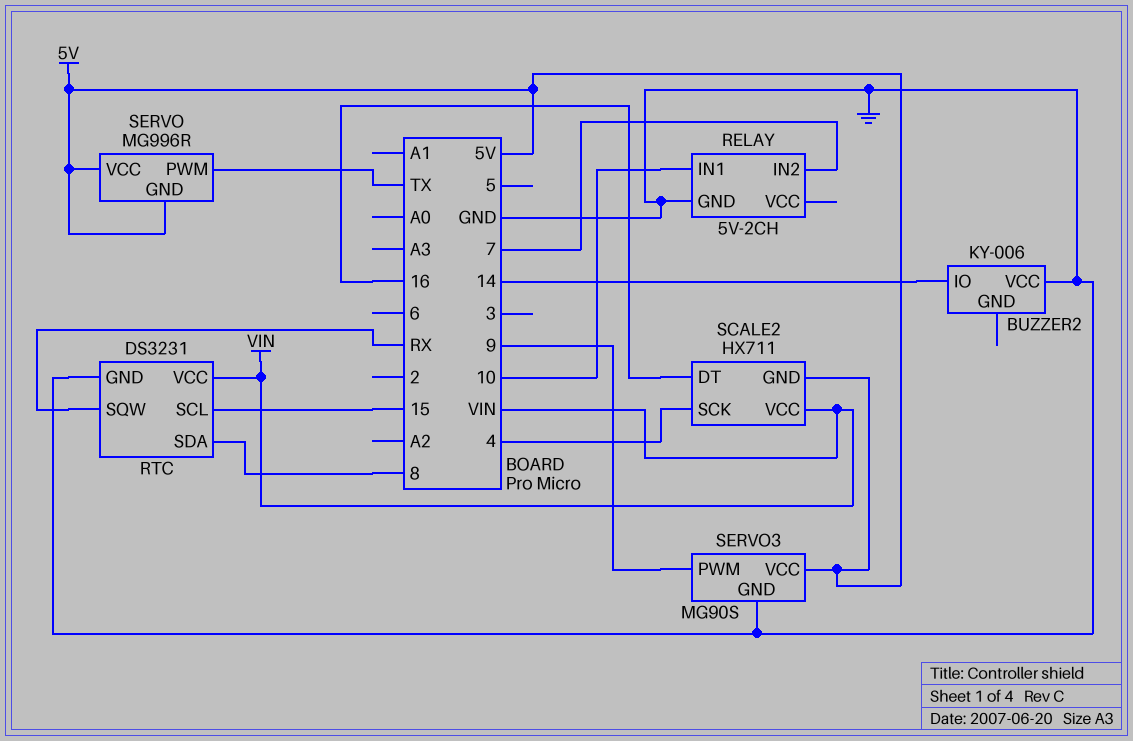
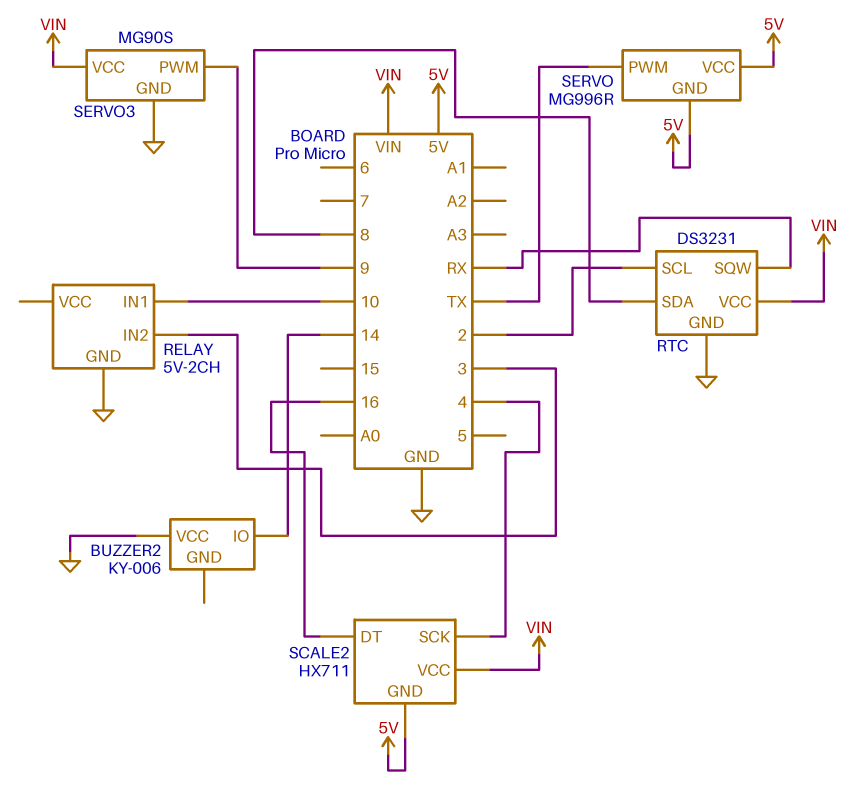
RELAY pin IN2: 7 -> 3
RTC pin SCL: 15 -> 2
SERVO3 pin VCC: 5V -> VIN

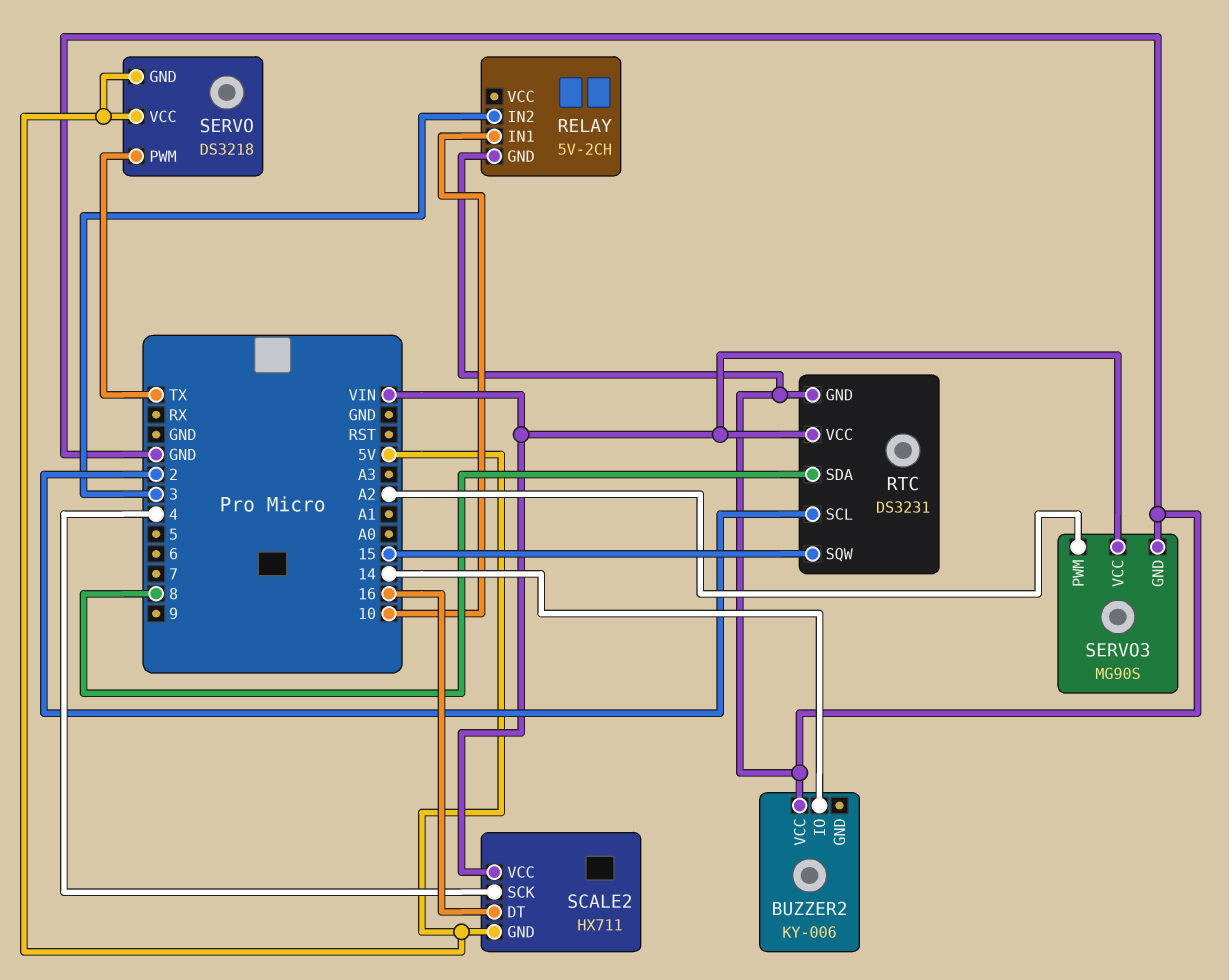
RTC pin SQW: RX -> 15
SERVO: MG996R -> DS3218
SERVO3 pin PWM: 9 -> A2

